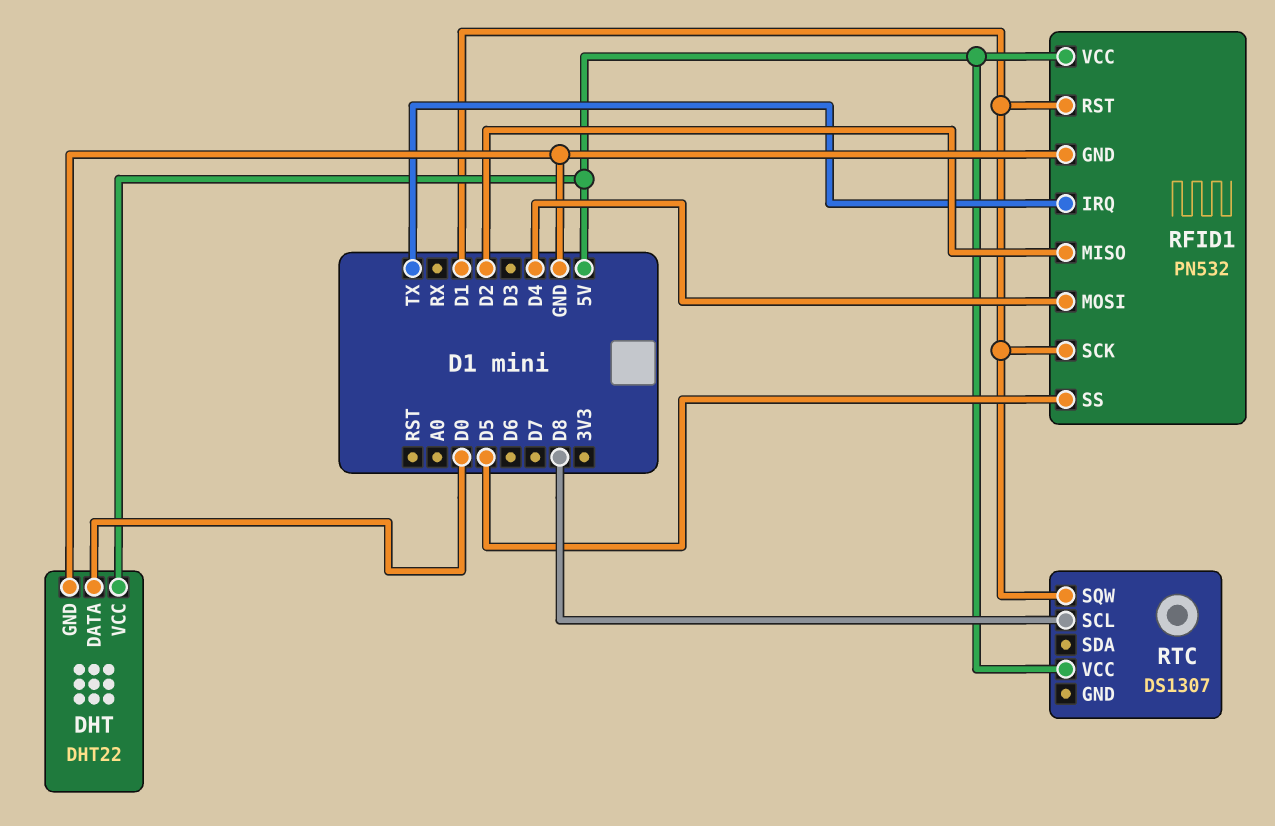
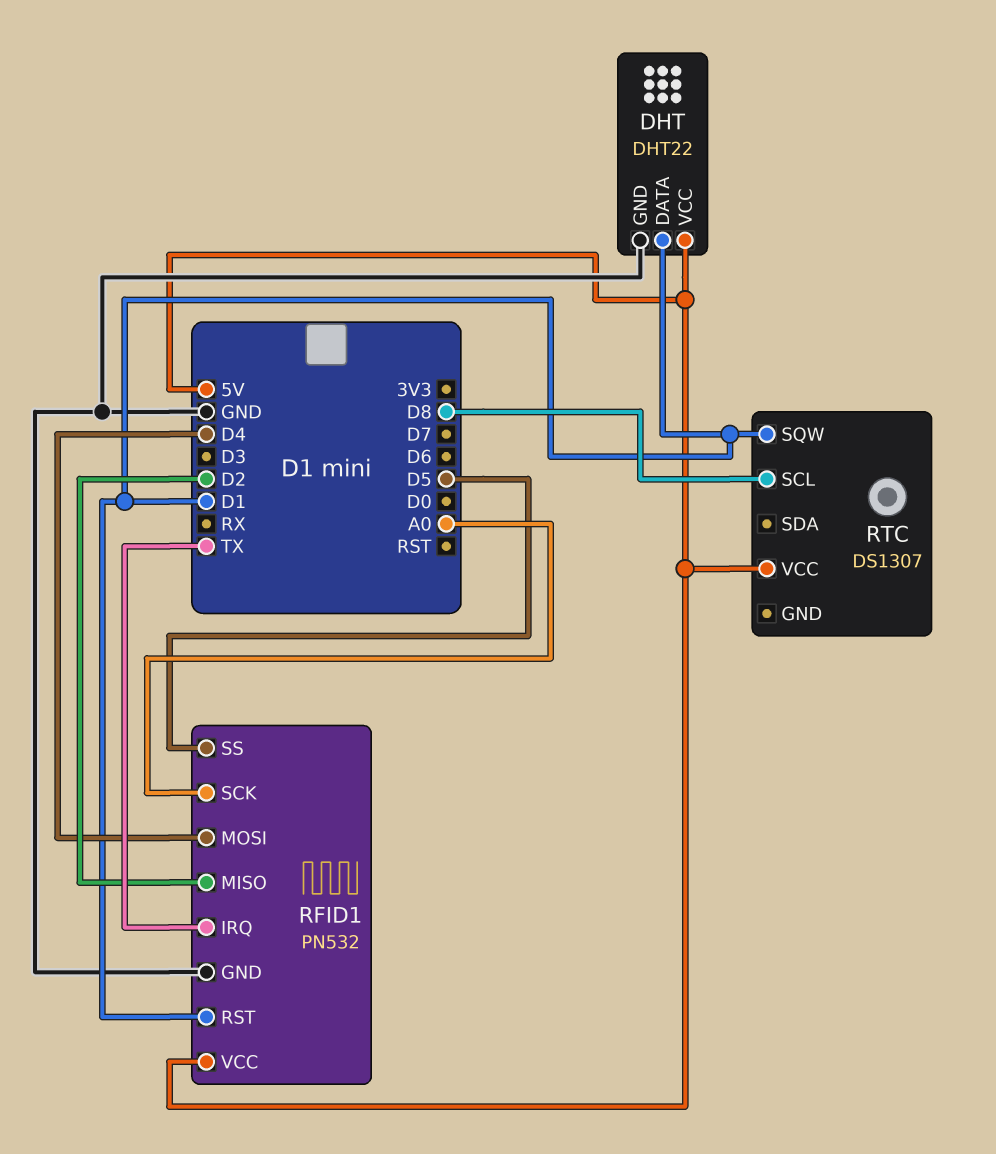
DHT pin DATA: D0 -> D1
RFID1 pin SCK: D1 -> A0

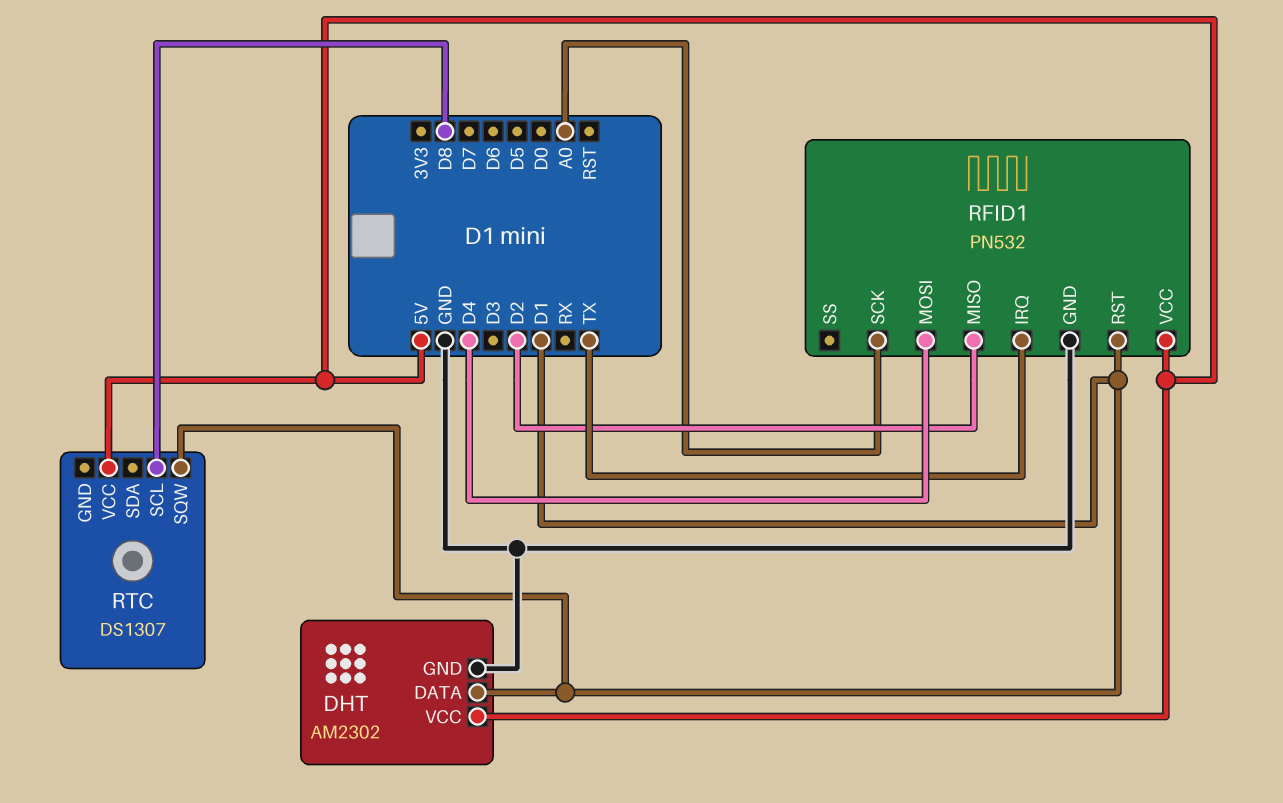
DHT: DHT22 -> AM2302
RFID1 pin SS: D5 -> none

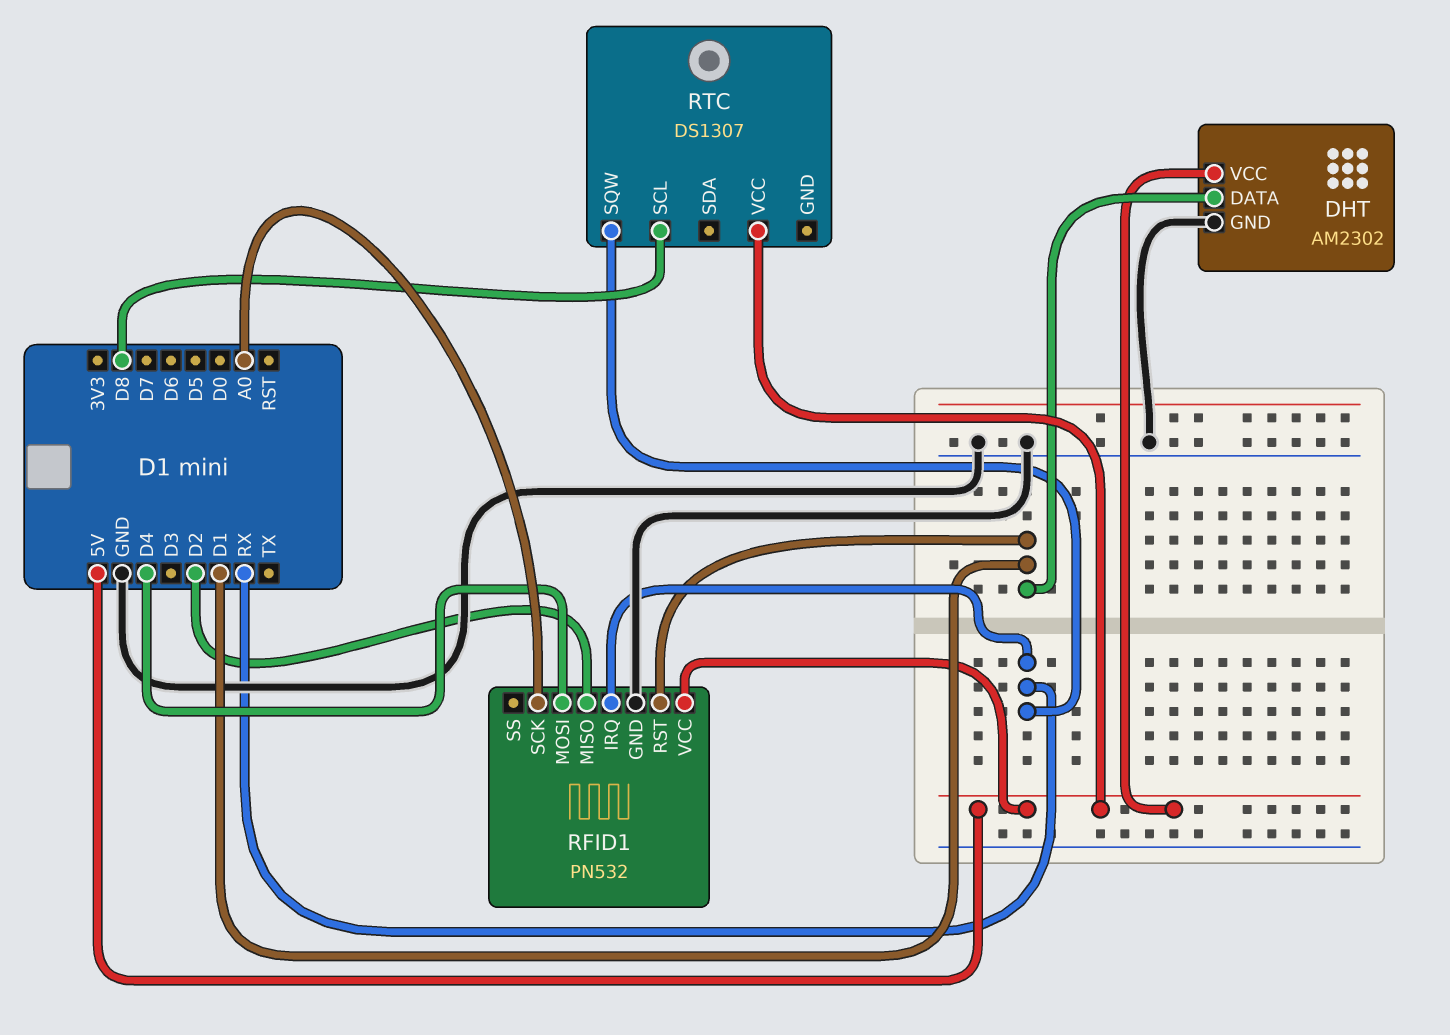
RFID1 pin IRQ: TX -> RX
RTC pin SQW: D1 -> RX

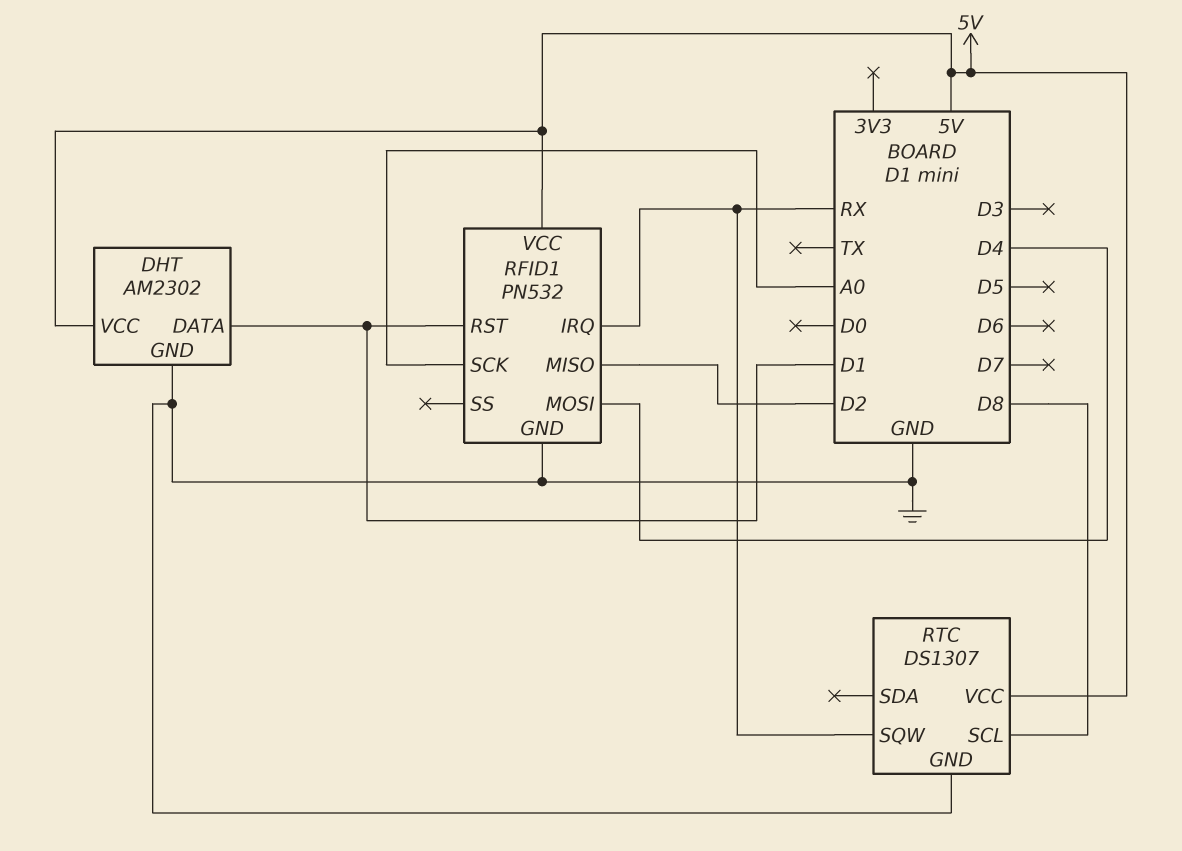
RTC pin GND: none -> GND

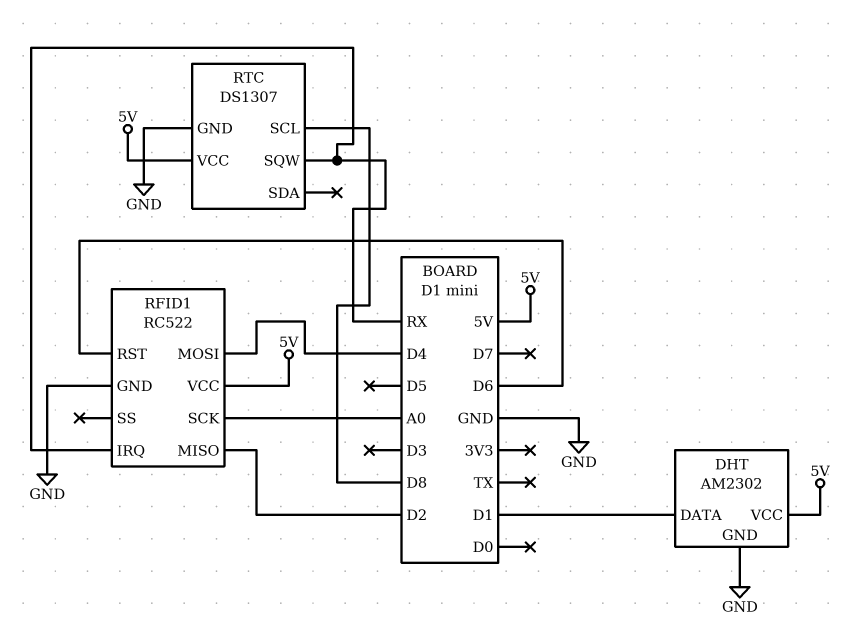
RFID1: PN532 -> RC522
RFID1 pin RST: D1 -> D6

